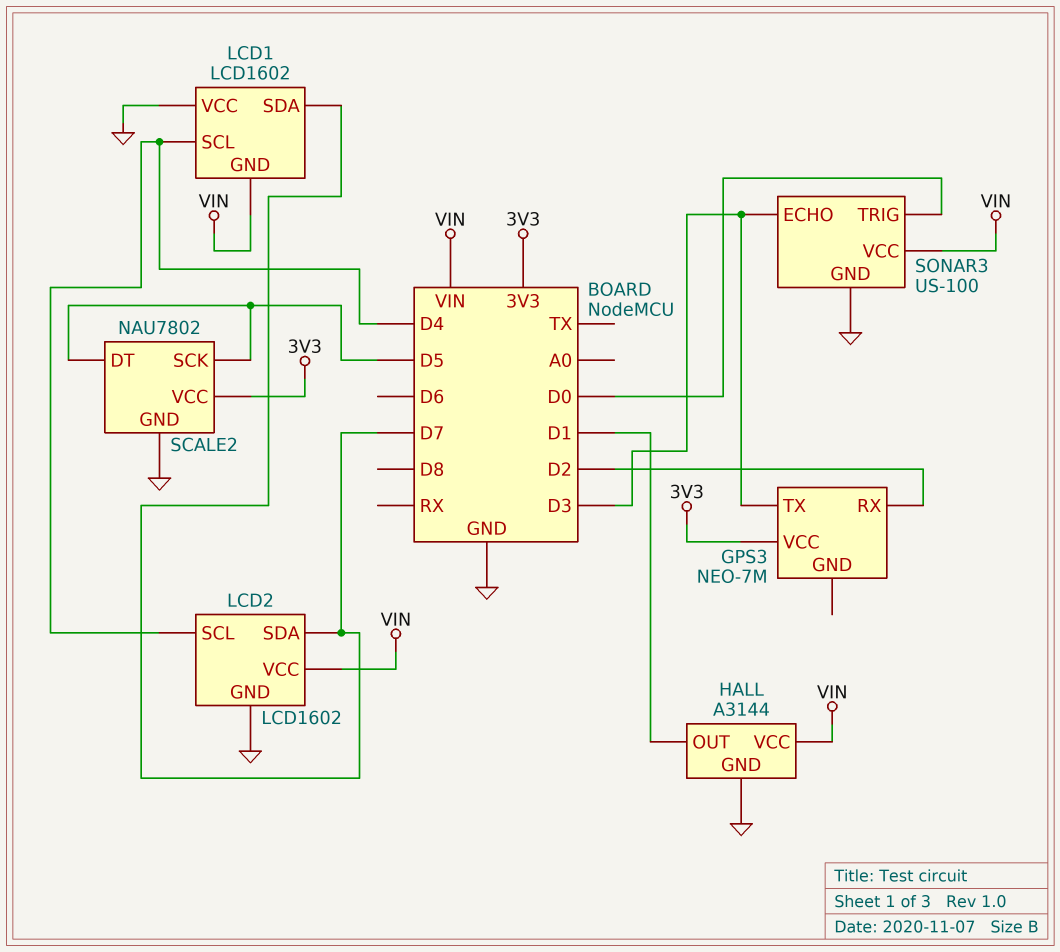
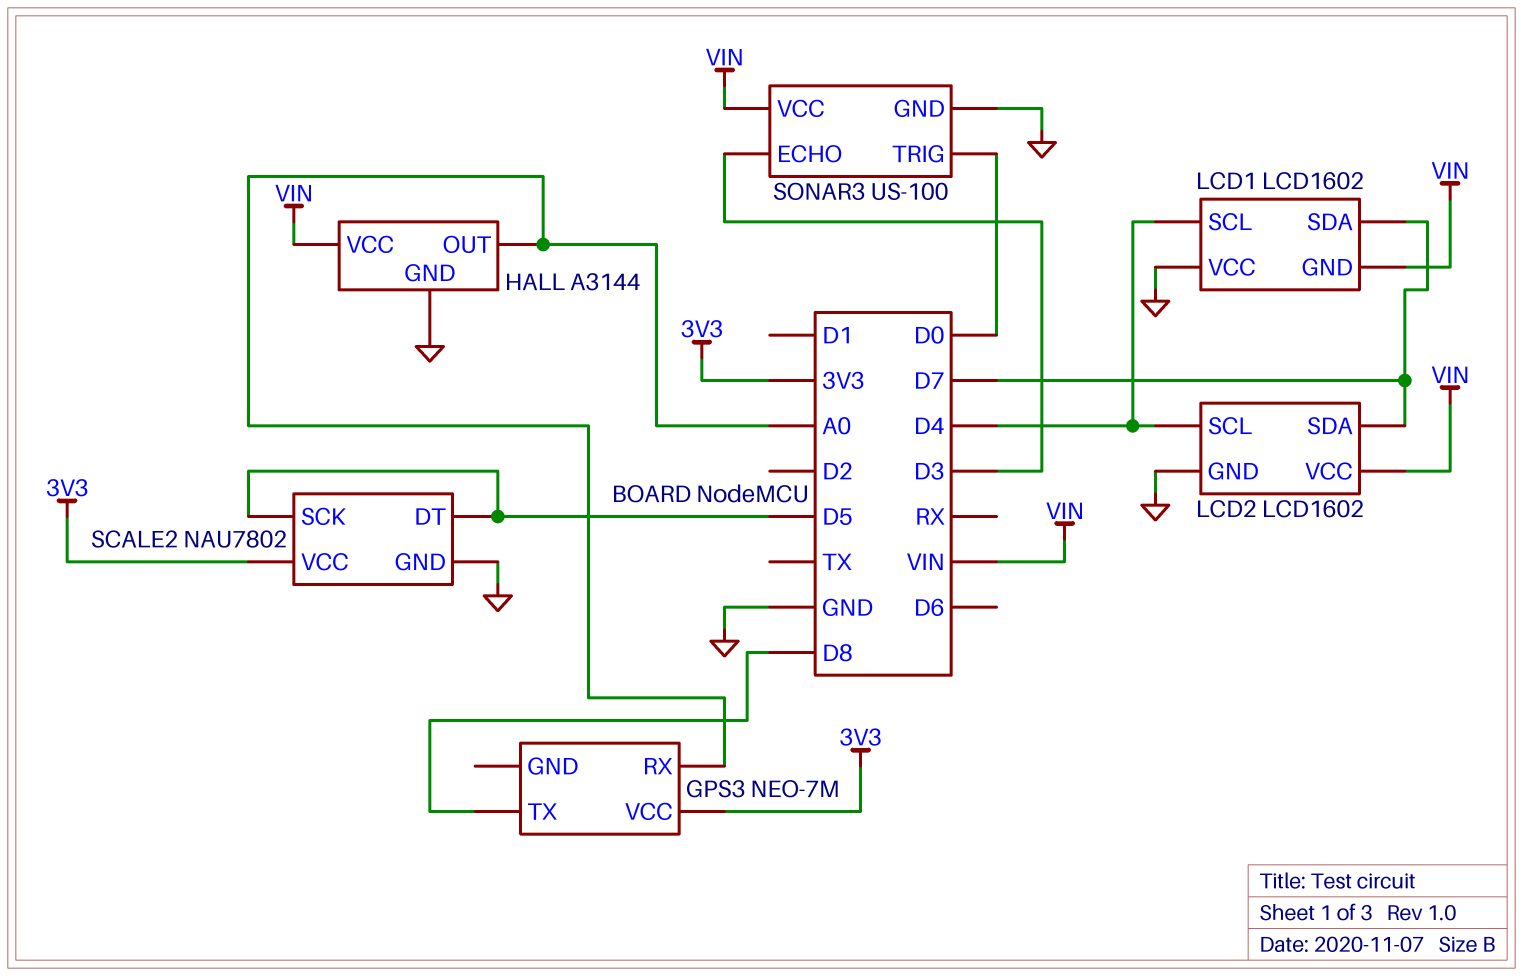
GPS3 pin RX: D2 -> A0
GPS3 pin TX: D3 -> D8
HALL pin OUT: D1 -> A0

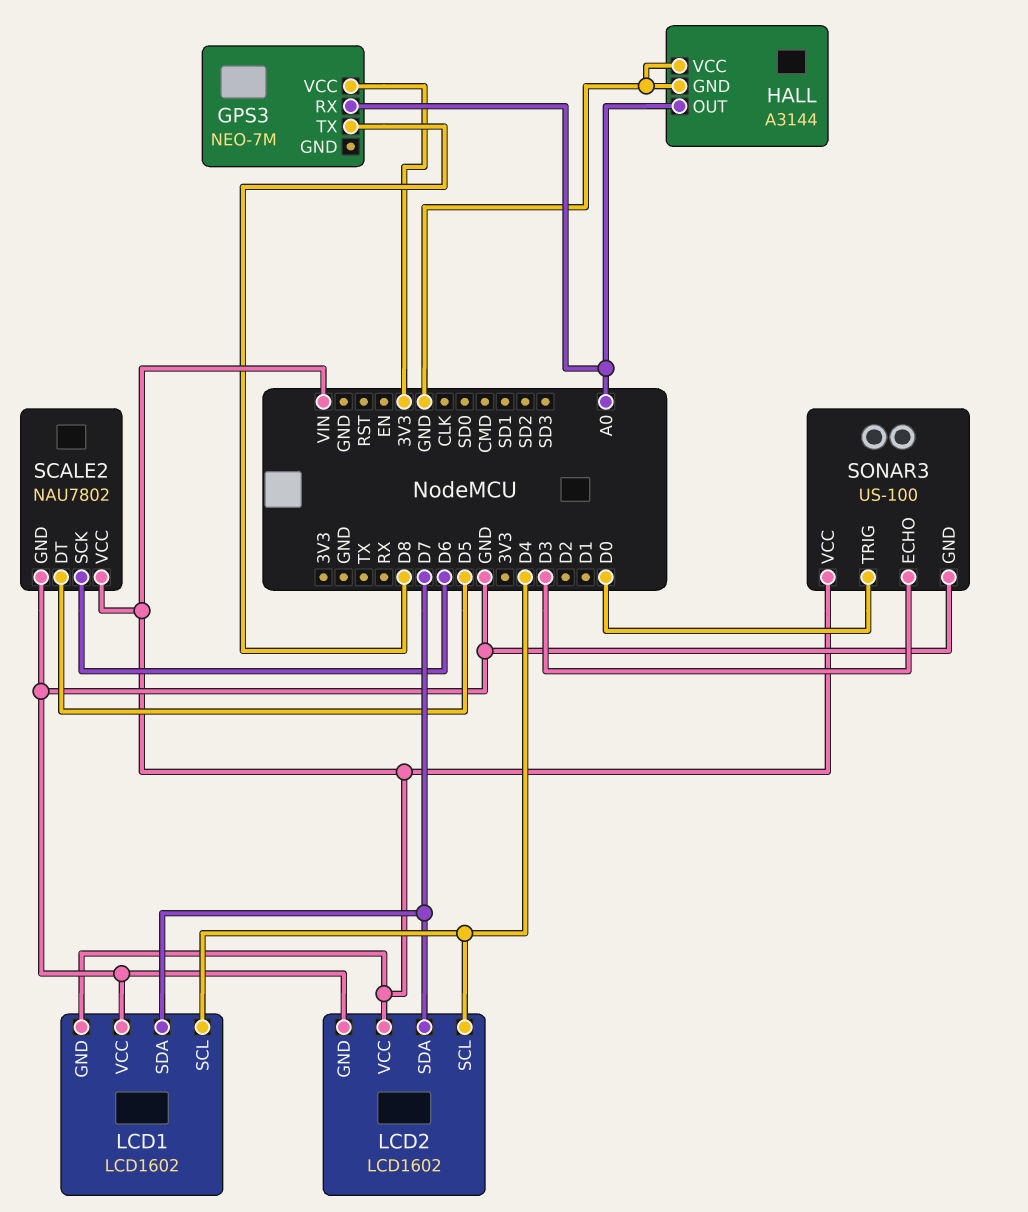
HALL pin VCC: VIN -> GND
SCALE2 pin SCK: D5 -> D6
SCALE2 pin VCC: 3V3 -> VIN

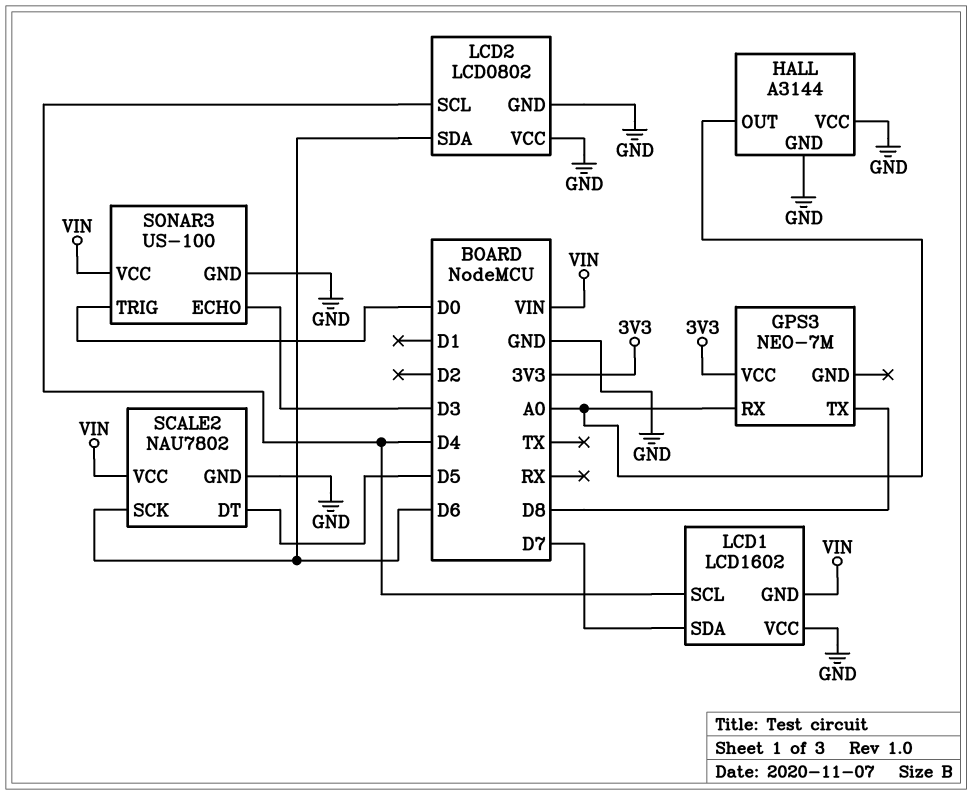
LCD2: LCD1602 -> LCD0802
LCD2 pin SDA: D7 -> D6
LCD2 pin VCC: VIN -> GND

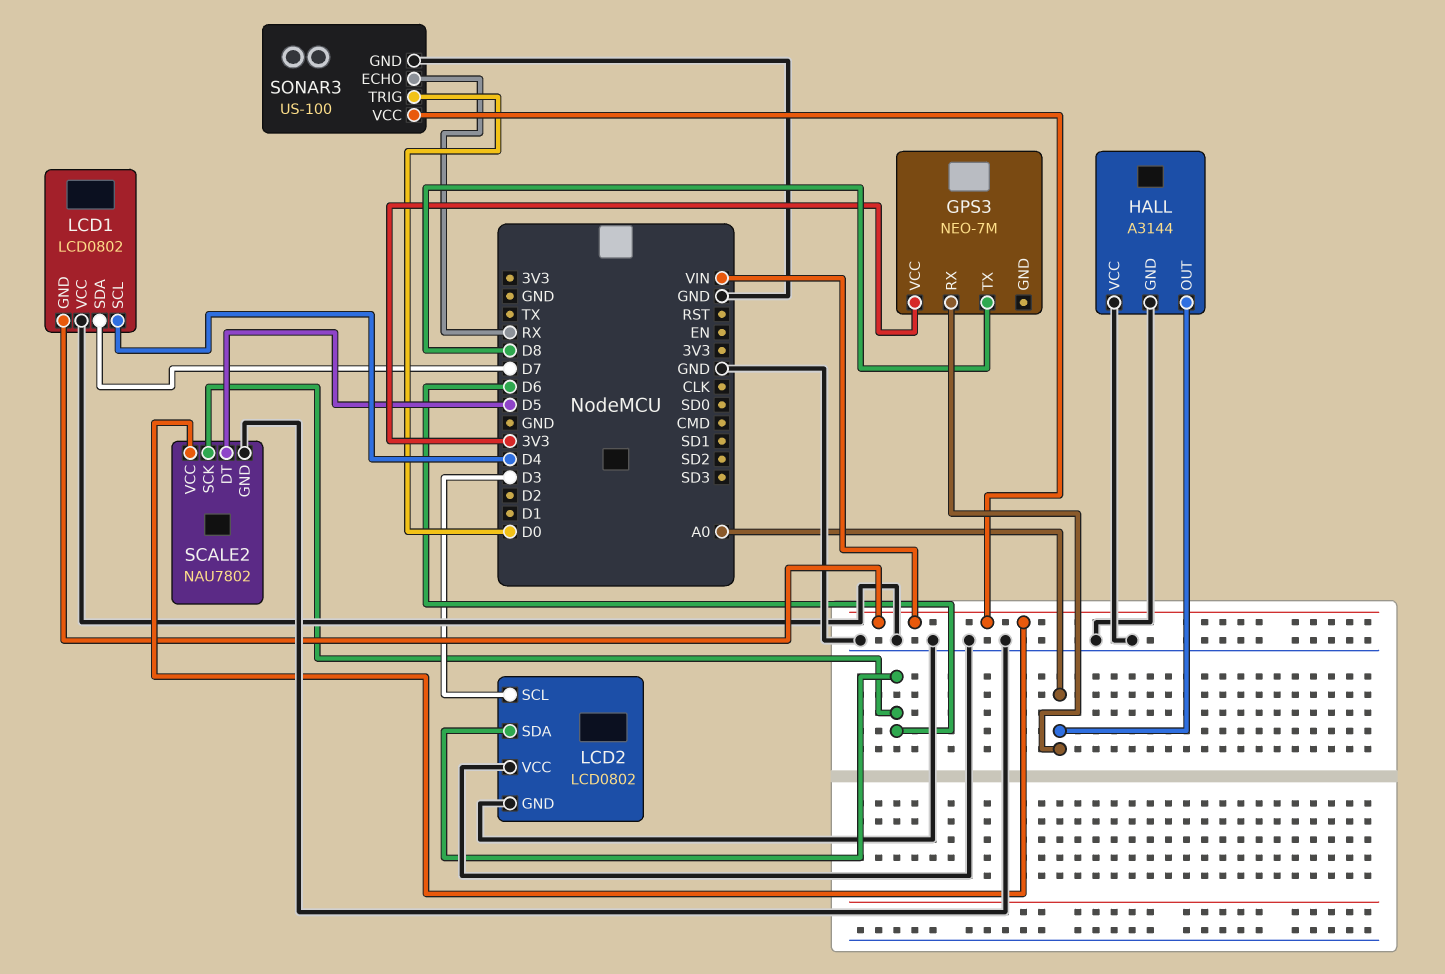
LCD1: LCD1602 -> LCD0802
LCD2 pin SCL: D4 -> D3
SONAR3 pin ECHO: D3 -> RX

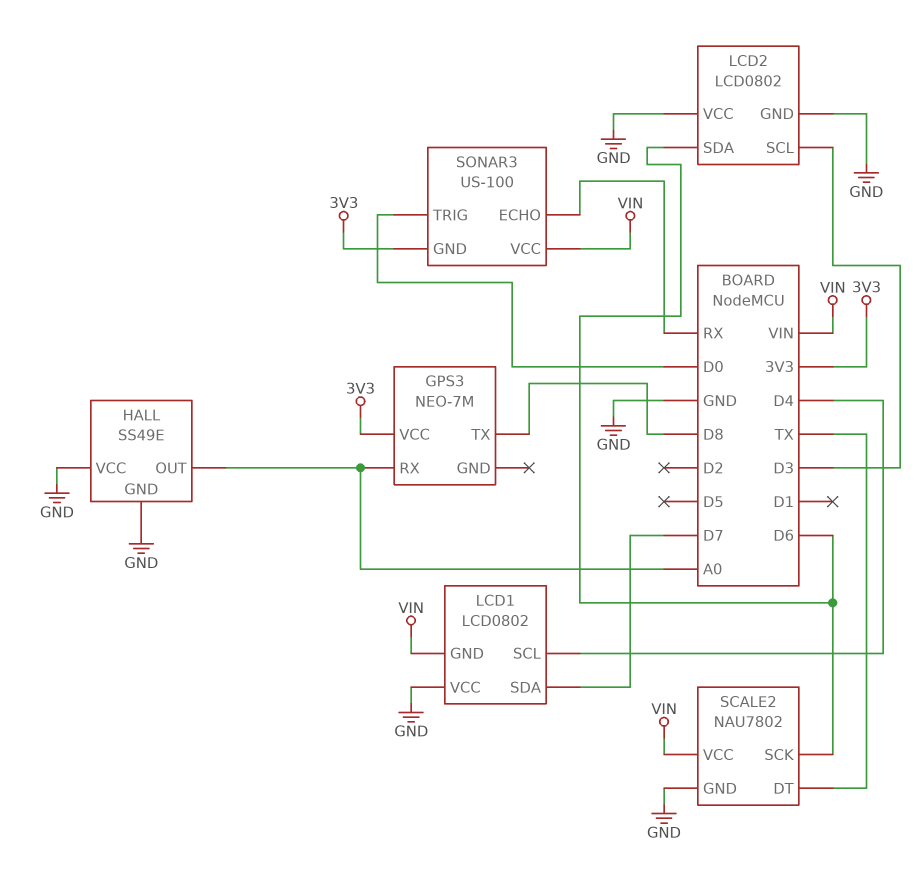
HALL: A3144 -> SS49E
SCALE2 pin DT: D5 -> TX
SONAR3 pin GND: GND -> 3V3

